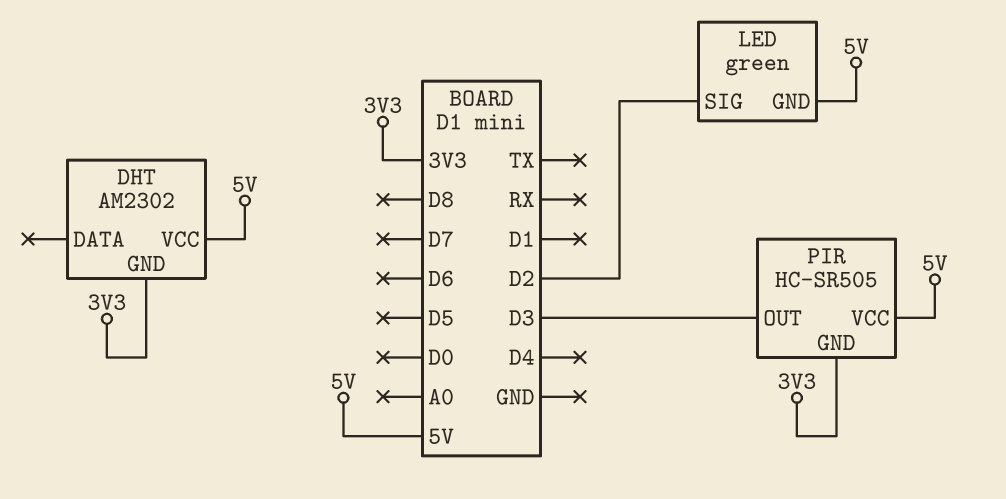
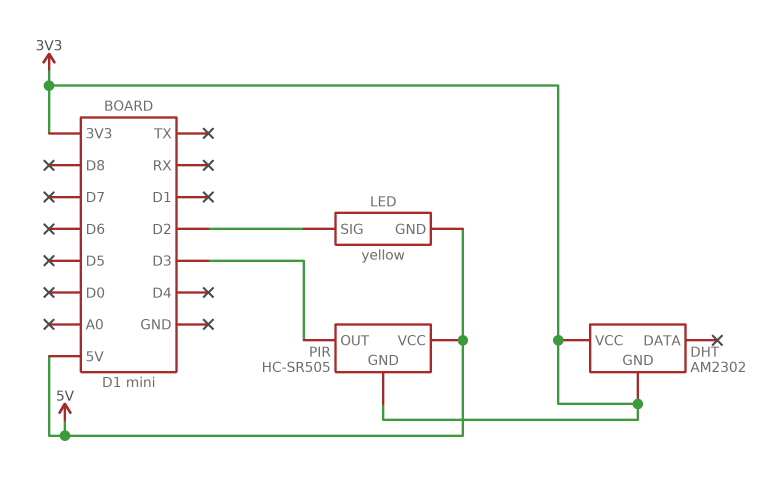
DHT pin VCC: 5V -> 3V3
LED: green -> yellow

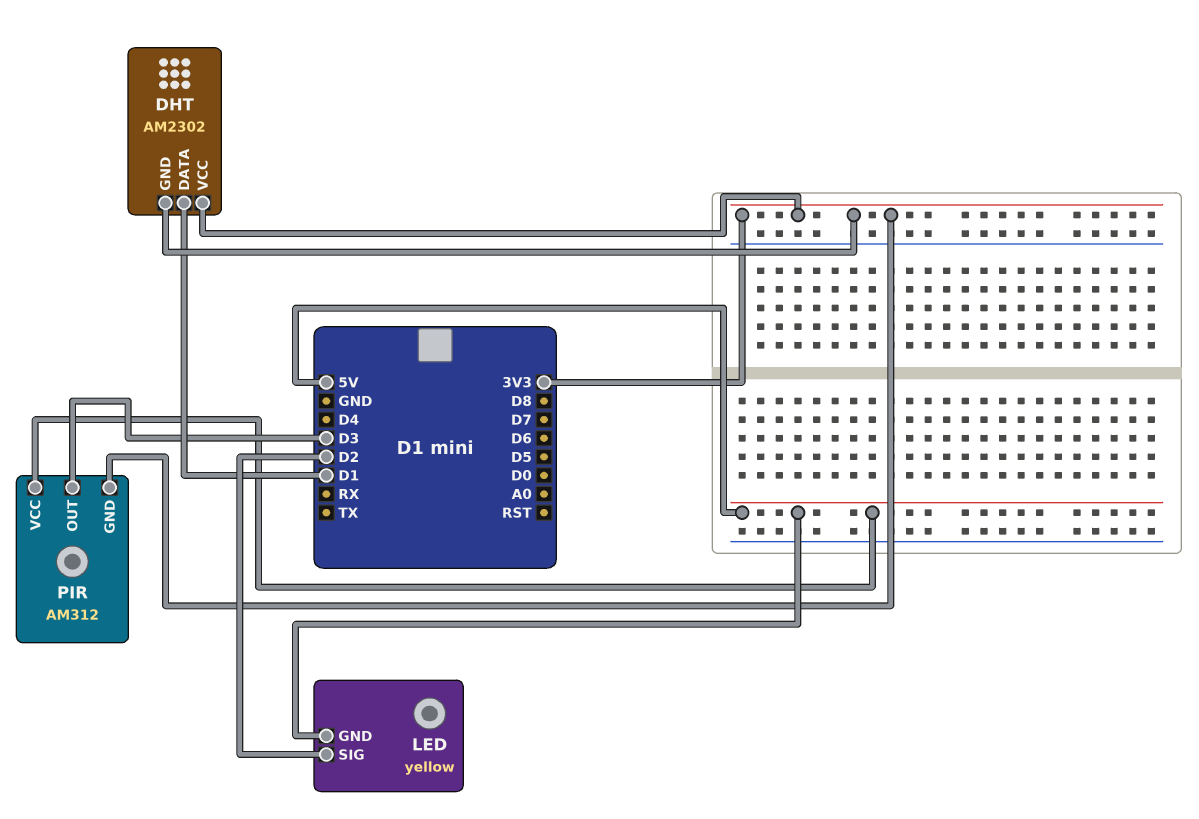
DHT pin DATA: none -> D1
PIR: HC-SR505 -> AM312

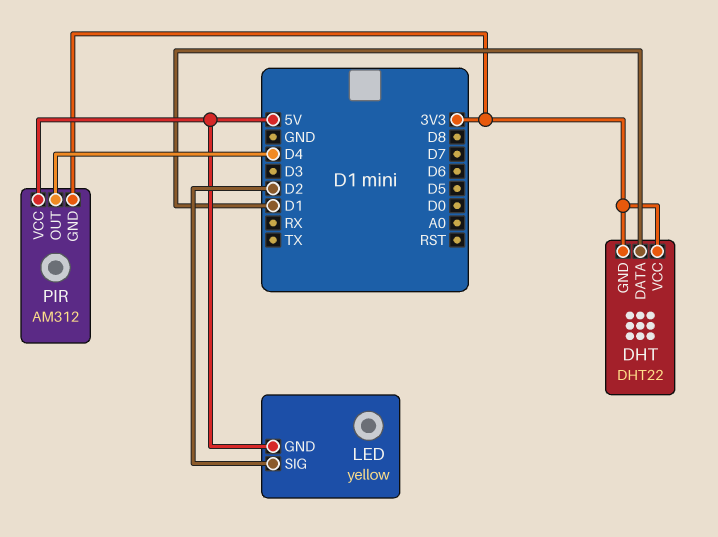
DHT: AM2302 -> DHT22
PIR pin OUT: D3 -> D4

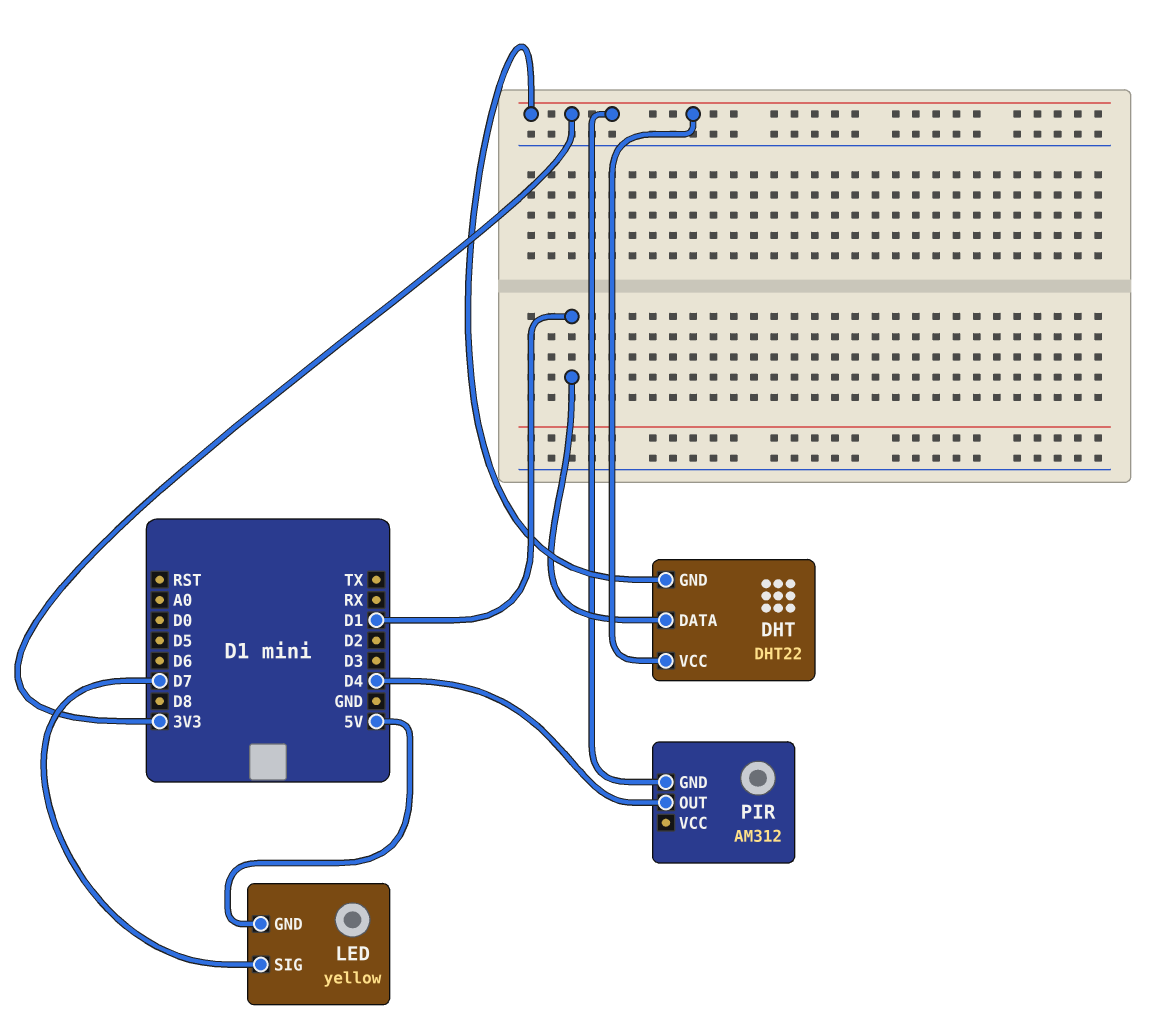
LED pin SIG: D2 -> D7
PIR pin VCC: 5V -> none

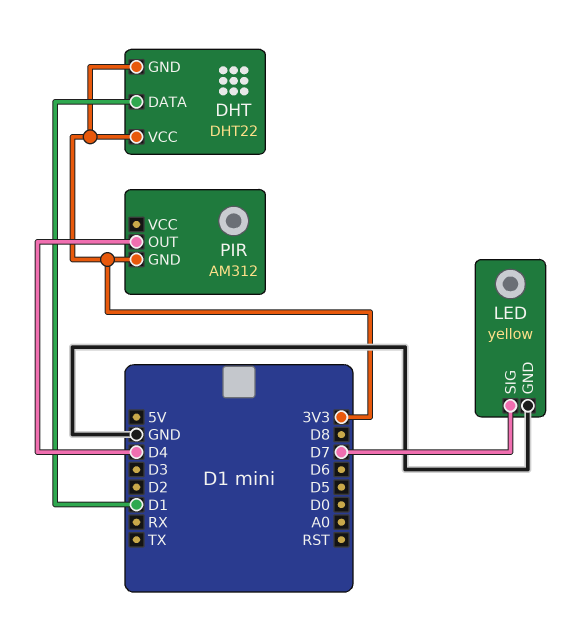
LED pin GND: 5V -> GND

